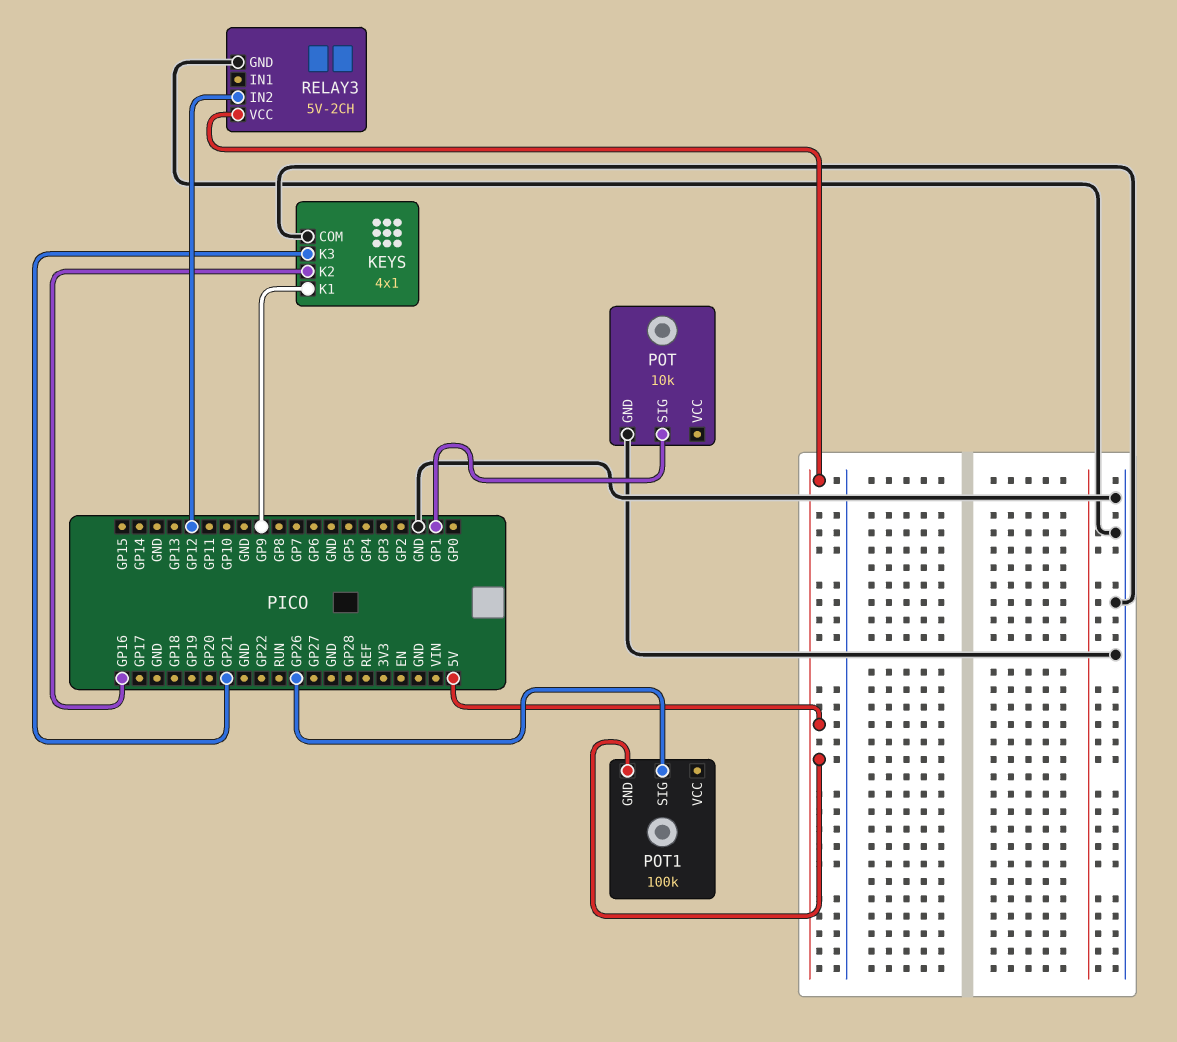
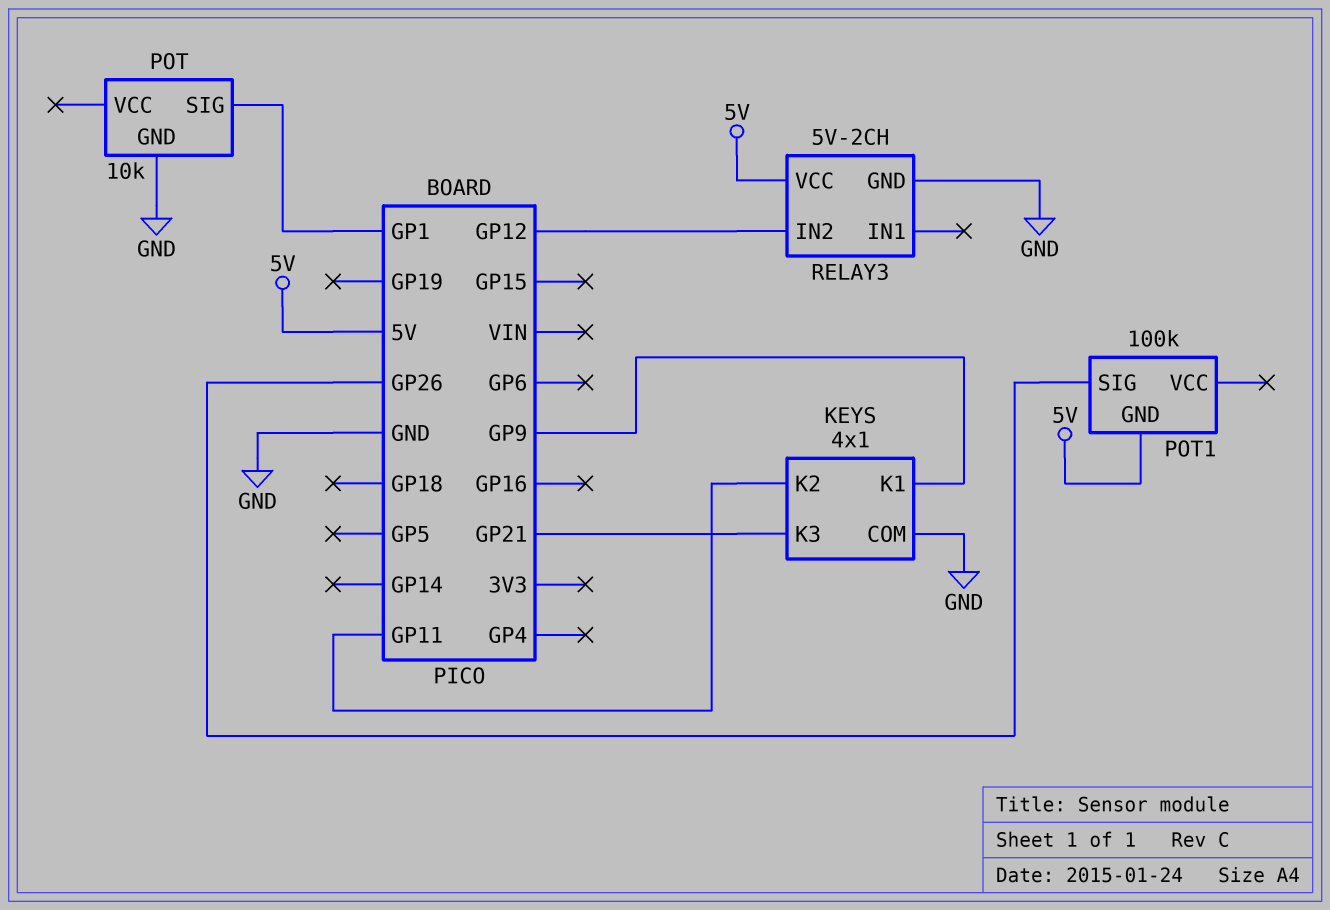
KEYS pin K2: GP16 -> GP11

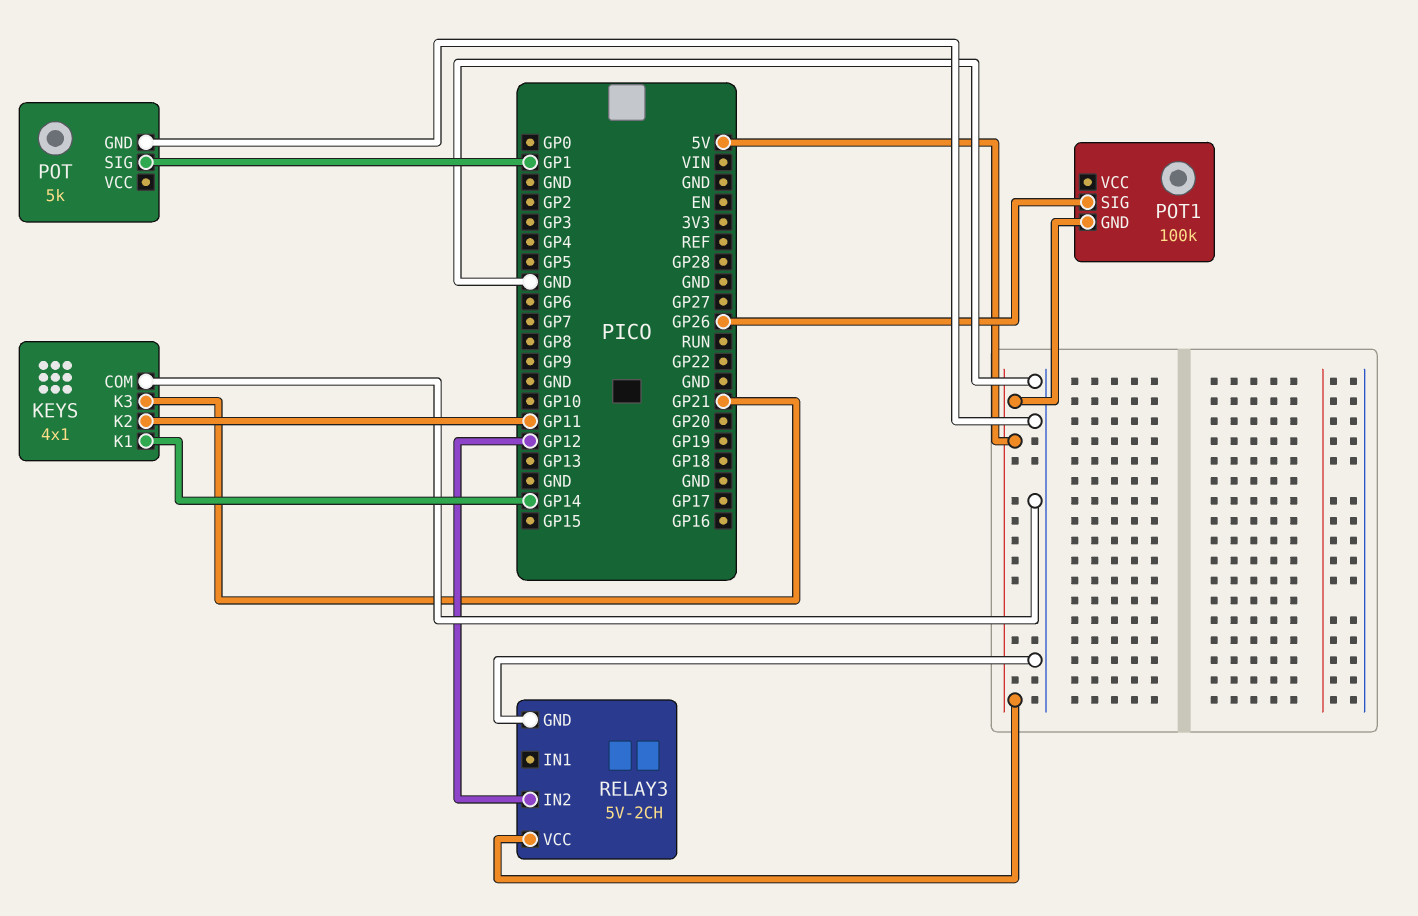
KEYS pin K1: GP9 -> GP14
POT: 10k -> 5k

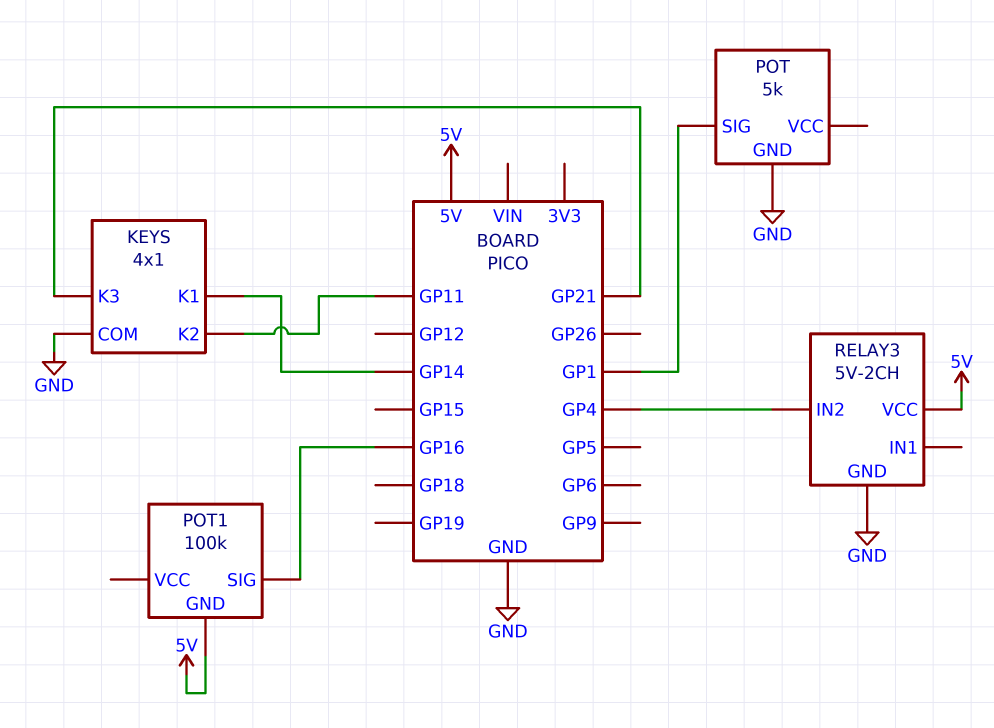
POT1 pin SIG: GP26 -> GP16
RELAY3 pin IN2: GP12 -> GP4

